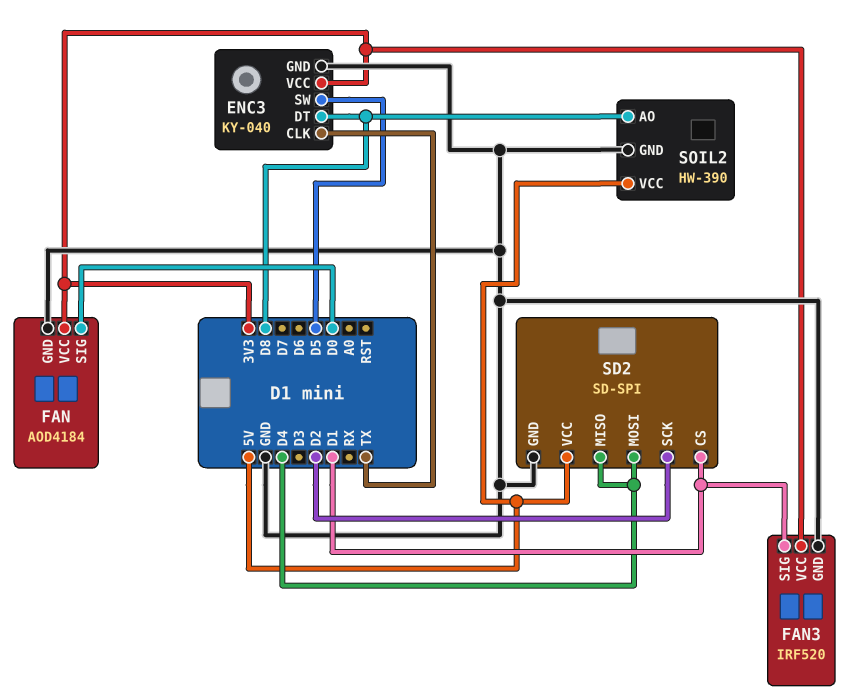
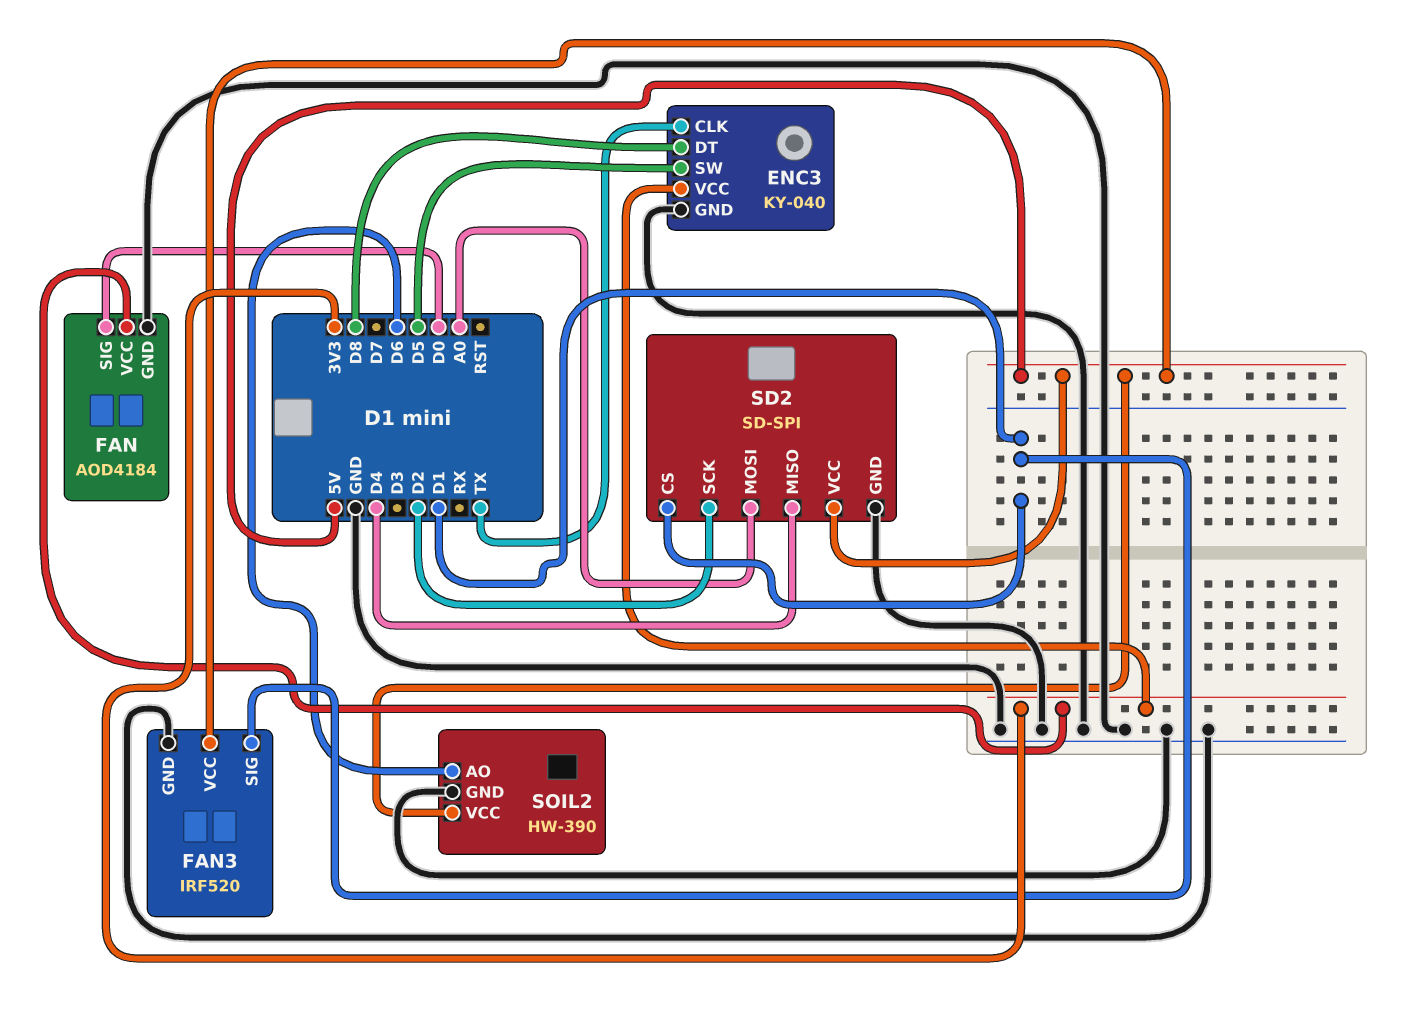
FAN3 pin VCC: 3V3 -> 5V
SD2 pin MOSI: D4 -> A0
SOIL2 pin AO: D8 -> D6

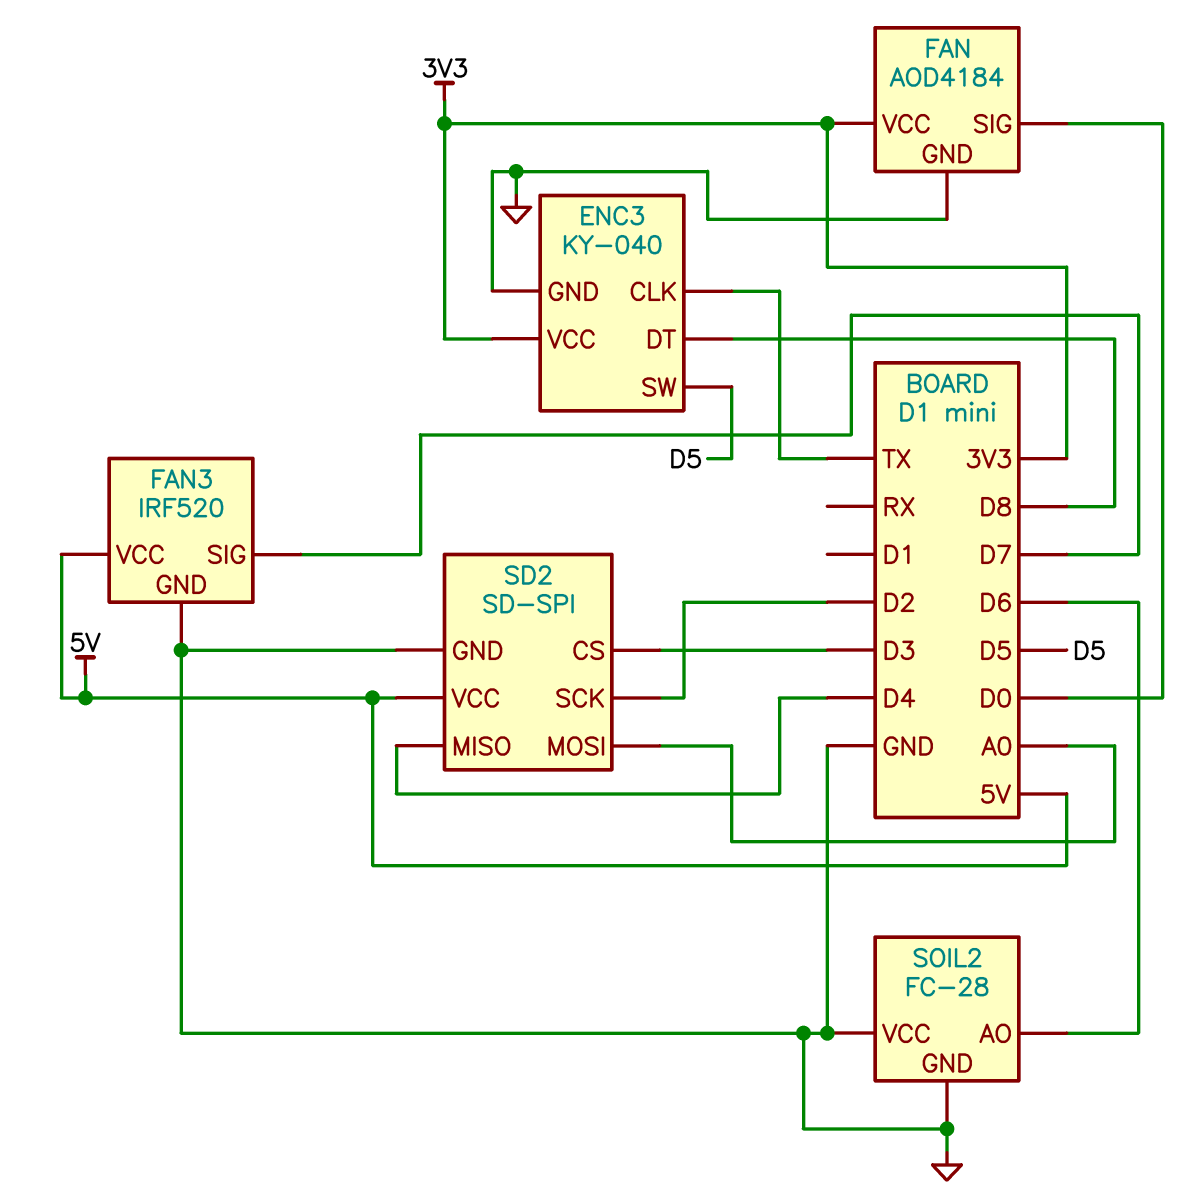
FAN3 pin SIG: D1 -> D7
SD2 pin CS: D1 -> D3
SOIL2: HW-390 -> FC-28
SOIL2 pin VCC: 5V -> GND

